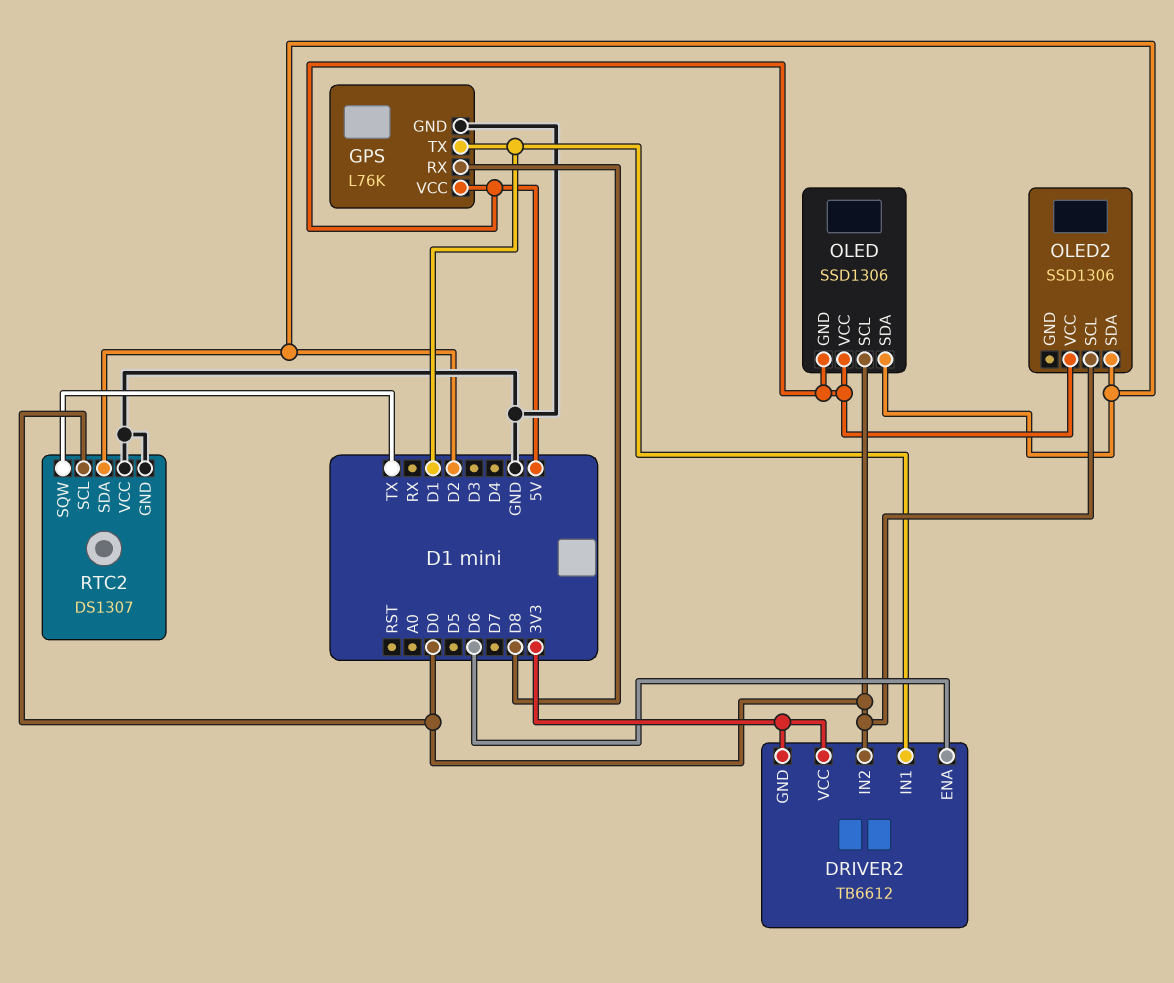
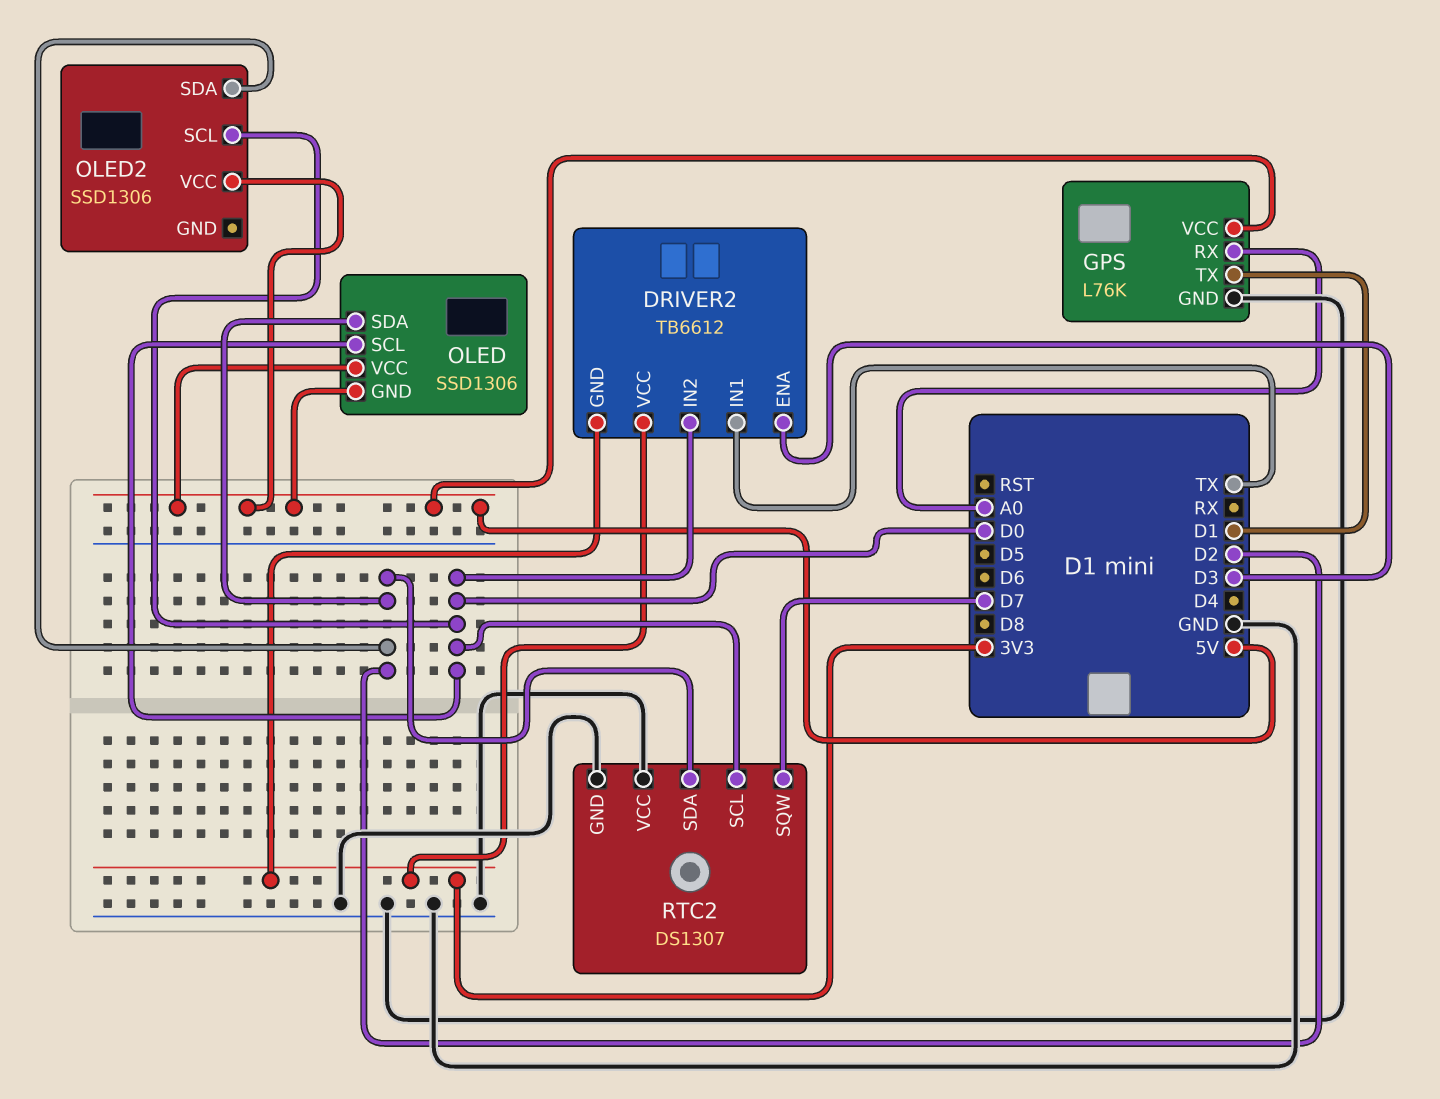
DRIVER2 pin ENA: D6 -> D3
DRIVER2 pin IN1: D1 -> TX
GPS pin RX: D8 -> A0
RTC2 pin SQW: TX -> D7

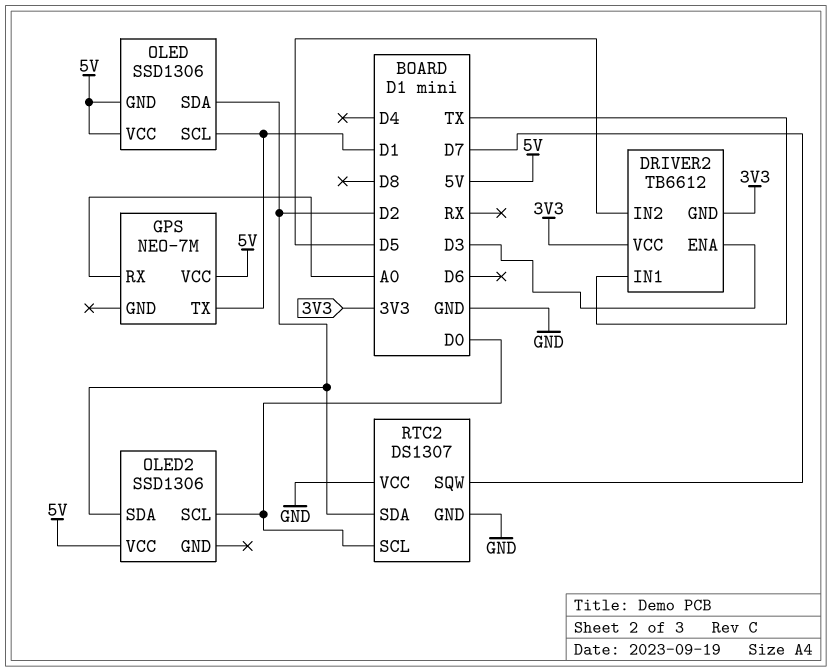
DRIVER2 pin IN2: D0 -> D5
GPS: L76K -> NEO-7M
GPS pin GND: GND -> none
OLED pin SCL: D0 -> D1

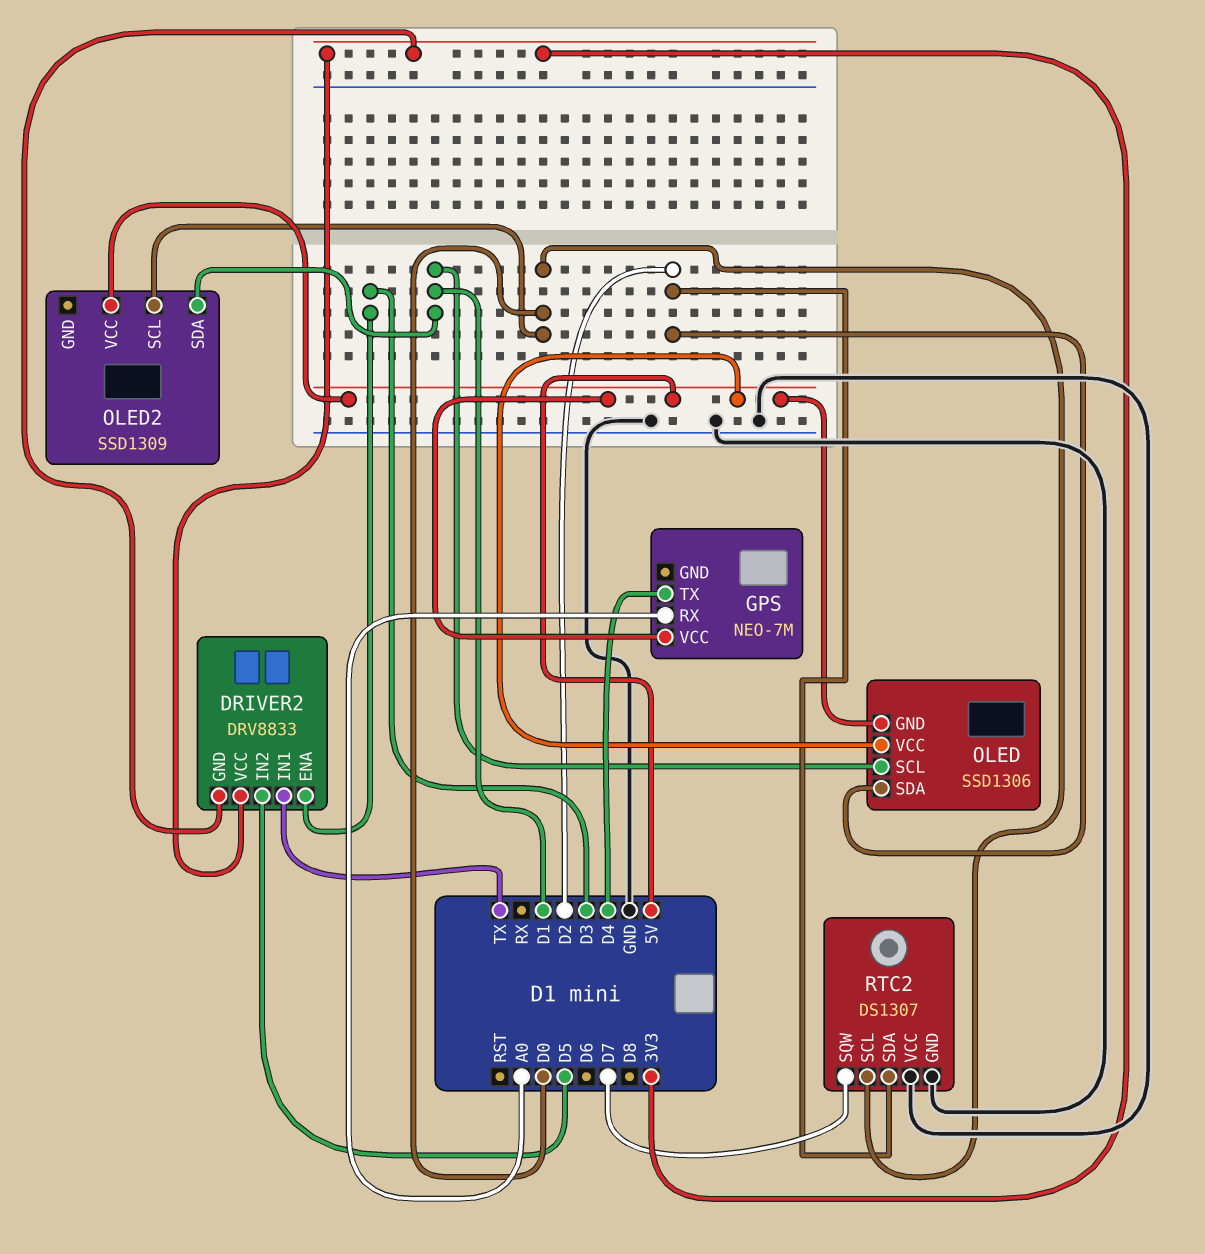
DRIVER2: TB6612 -> DRV8833
GPS pin TX: D1 -> D4
OLED2: SSD1306 -> SSD1309
OLED2 pin SDA: D2 -> D1

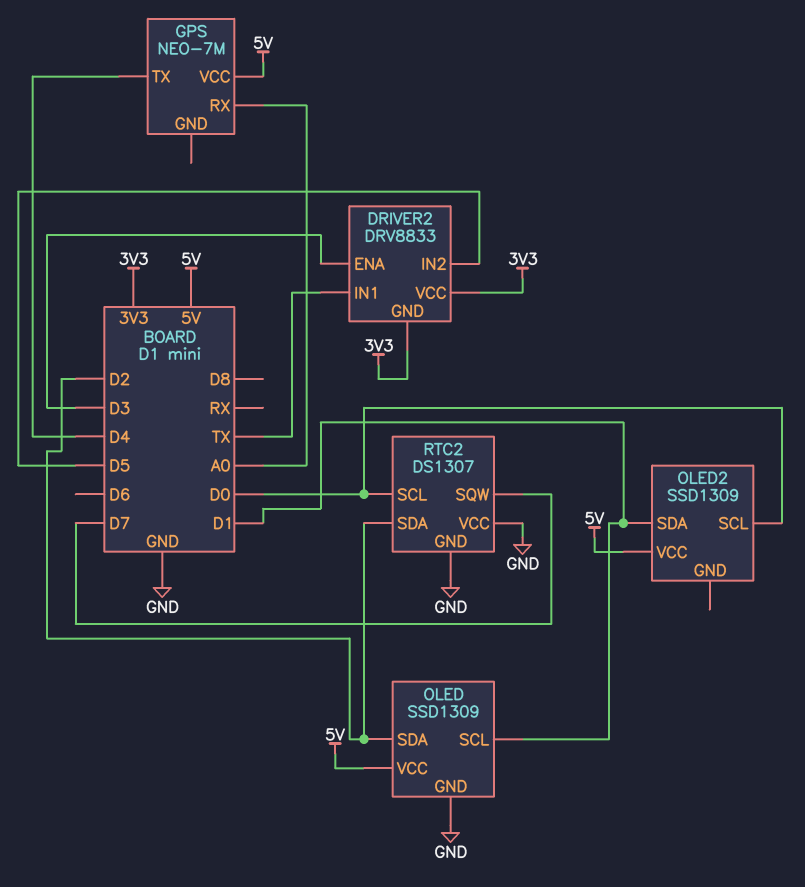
OLED: SSD1306 -> SSD1309
OLED pin GND: 5V -> GND

